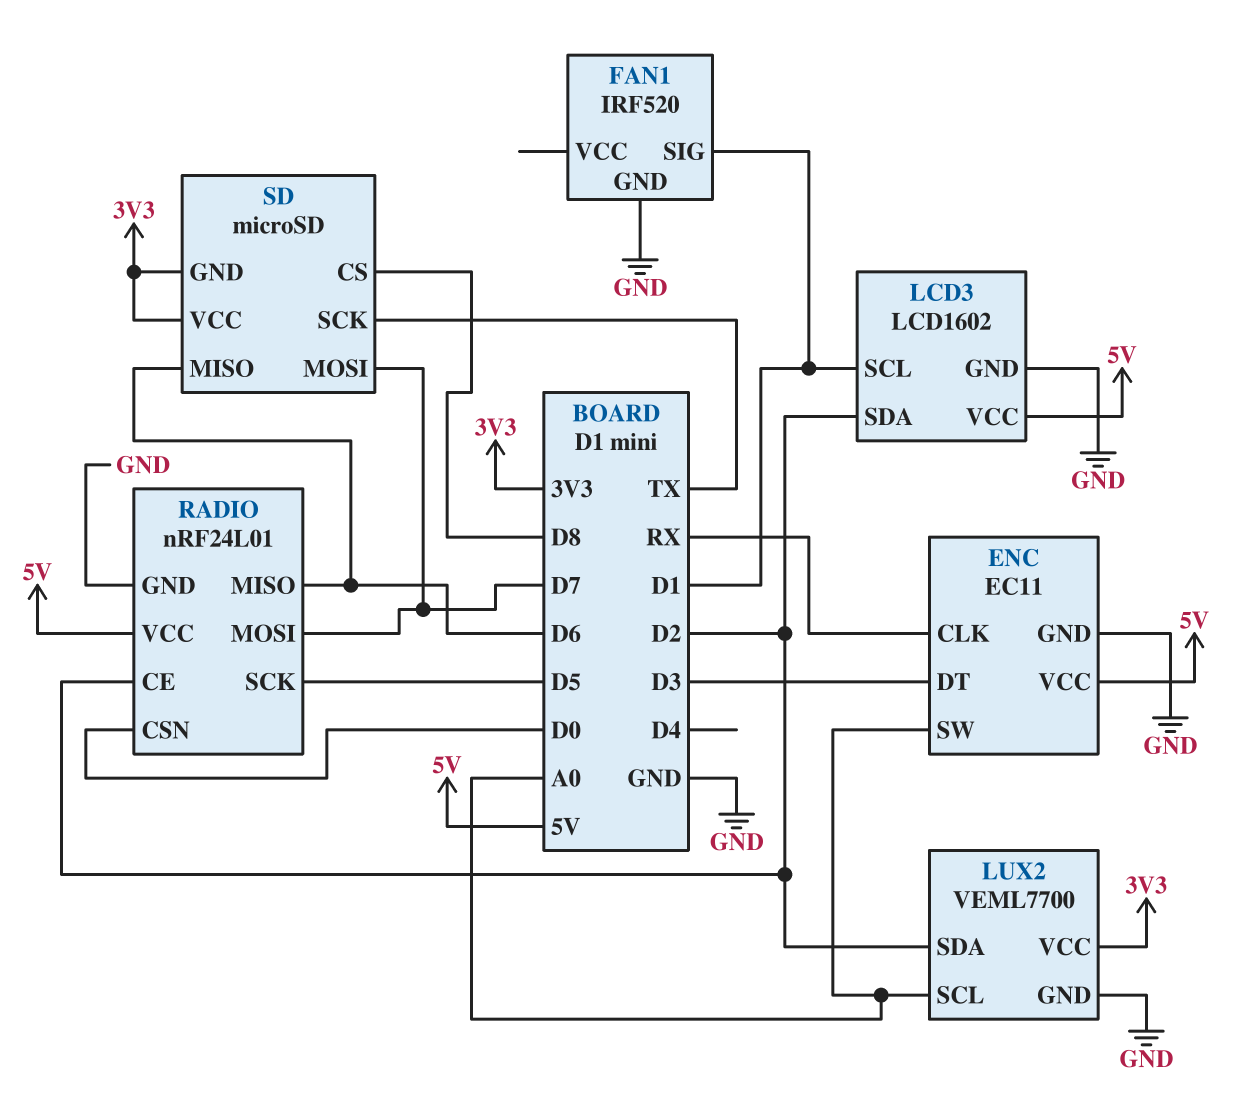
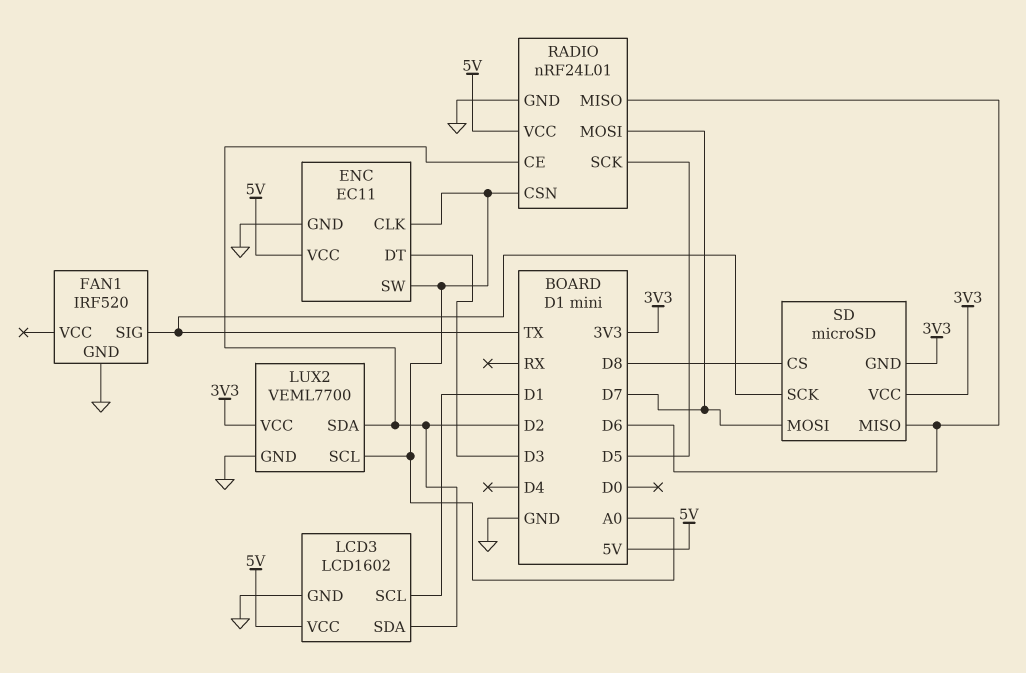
ENC pin CLK: RX -> A0
FAN1 pin SIG: D1 -> TX
RADIO pin CSN: D0 -> A0

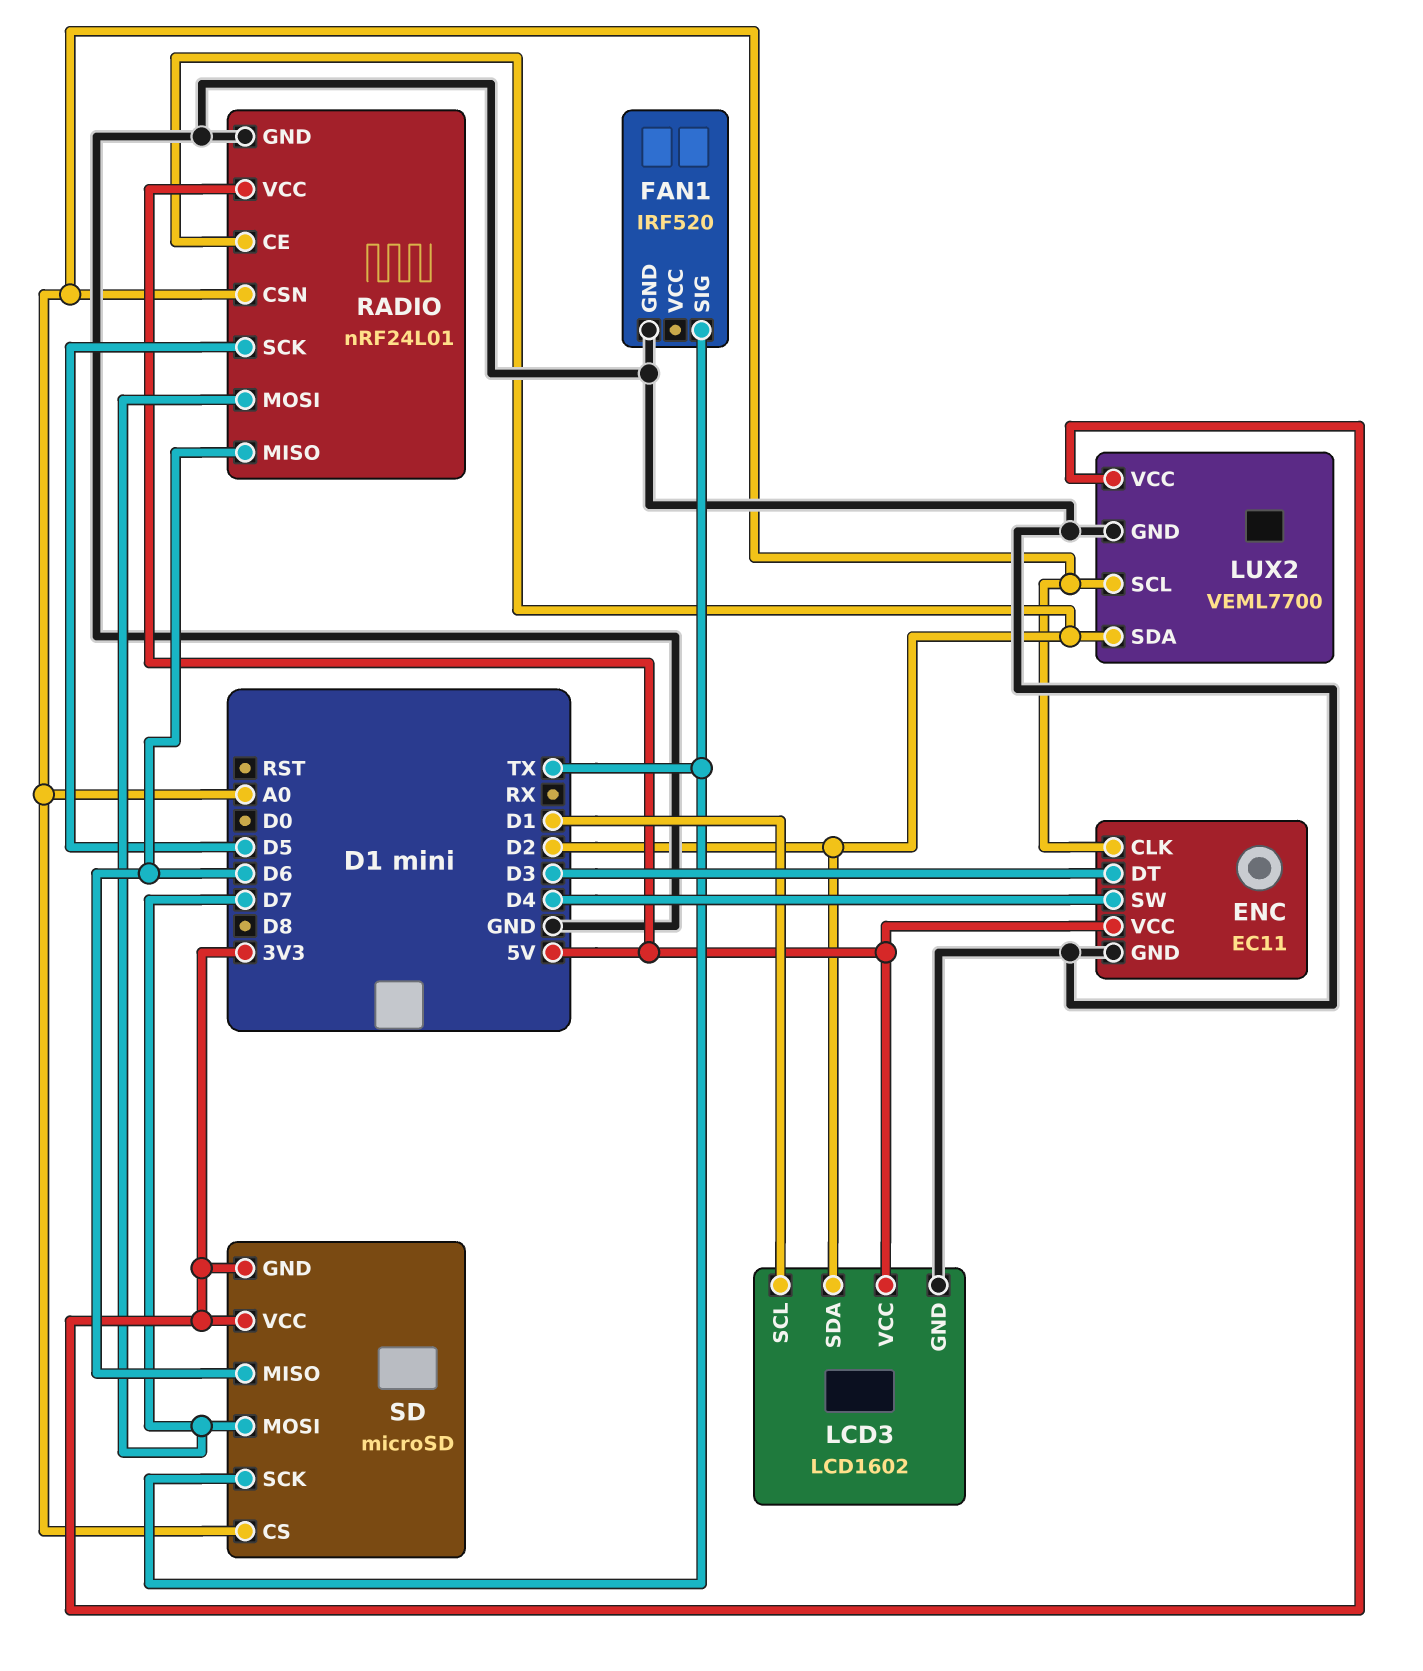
ENC pin SW: A0 -> D4
SD pin CS: D8 -> A0

